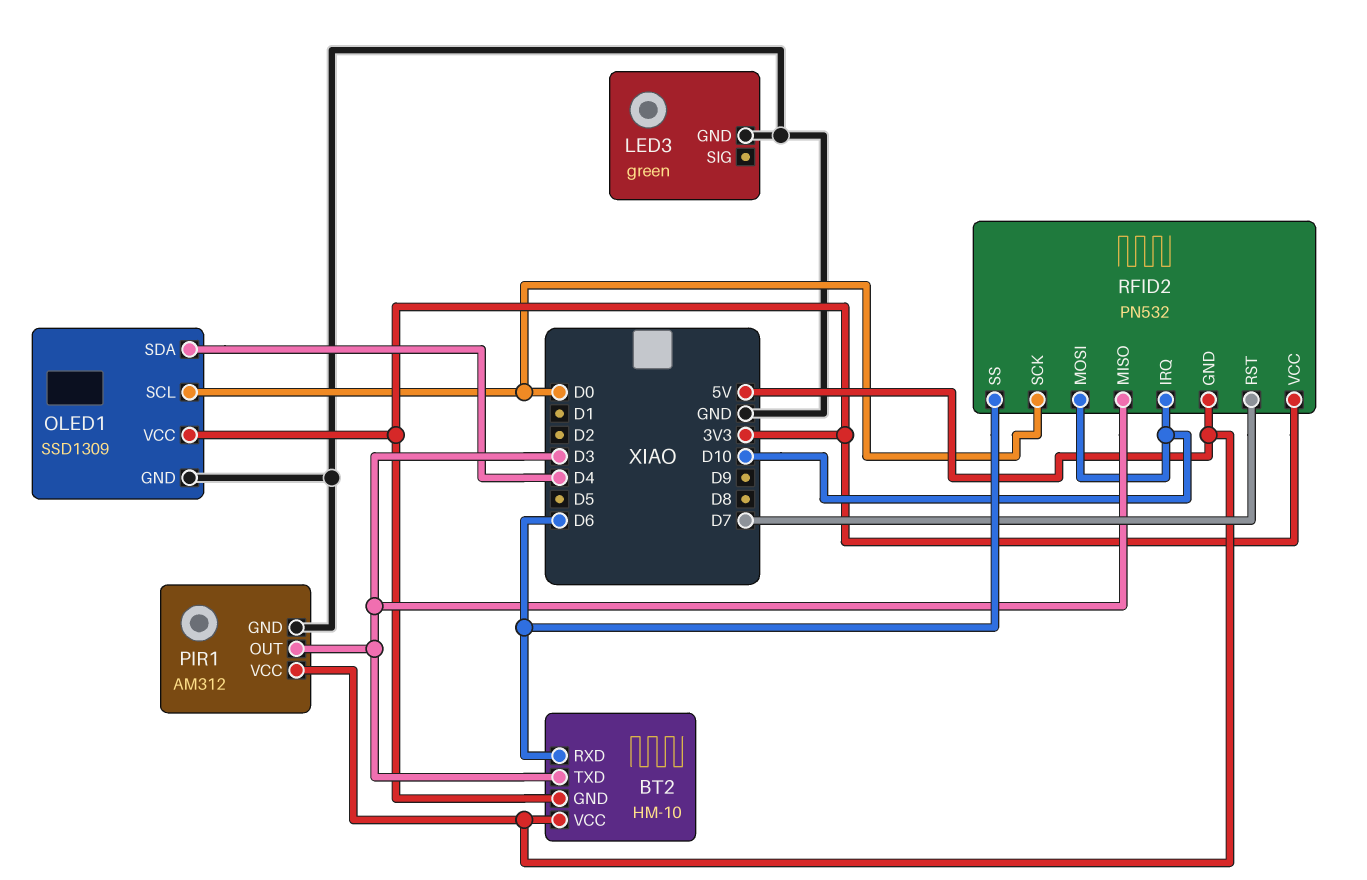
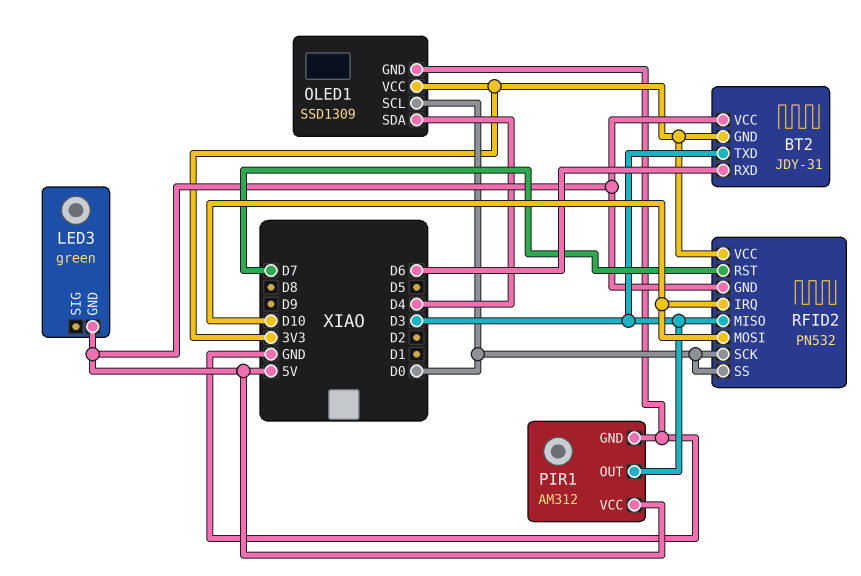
BT2: HM-10 -> JDY-31
LED3 pin GND: GND -> 5V
RFID2 pin SS: D6 -> D0

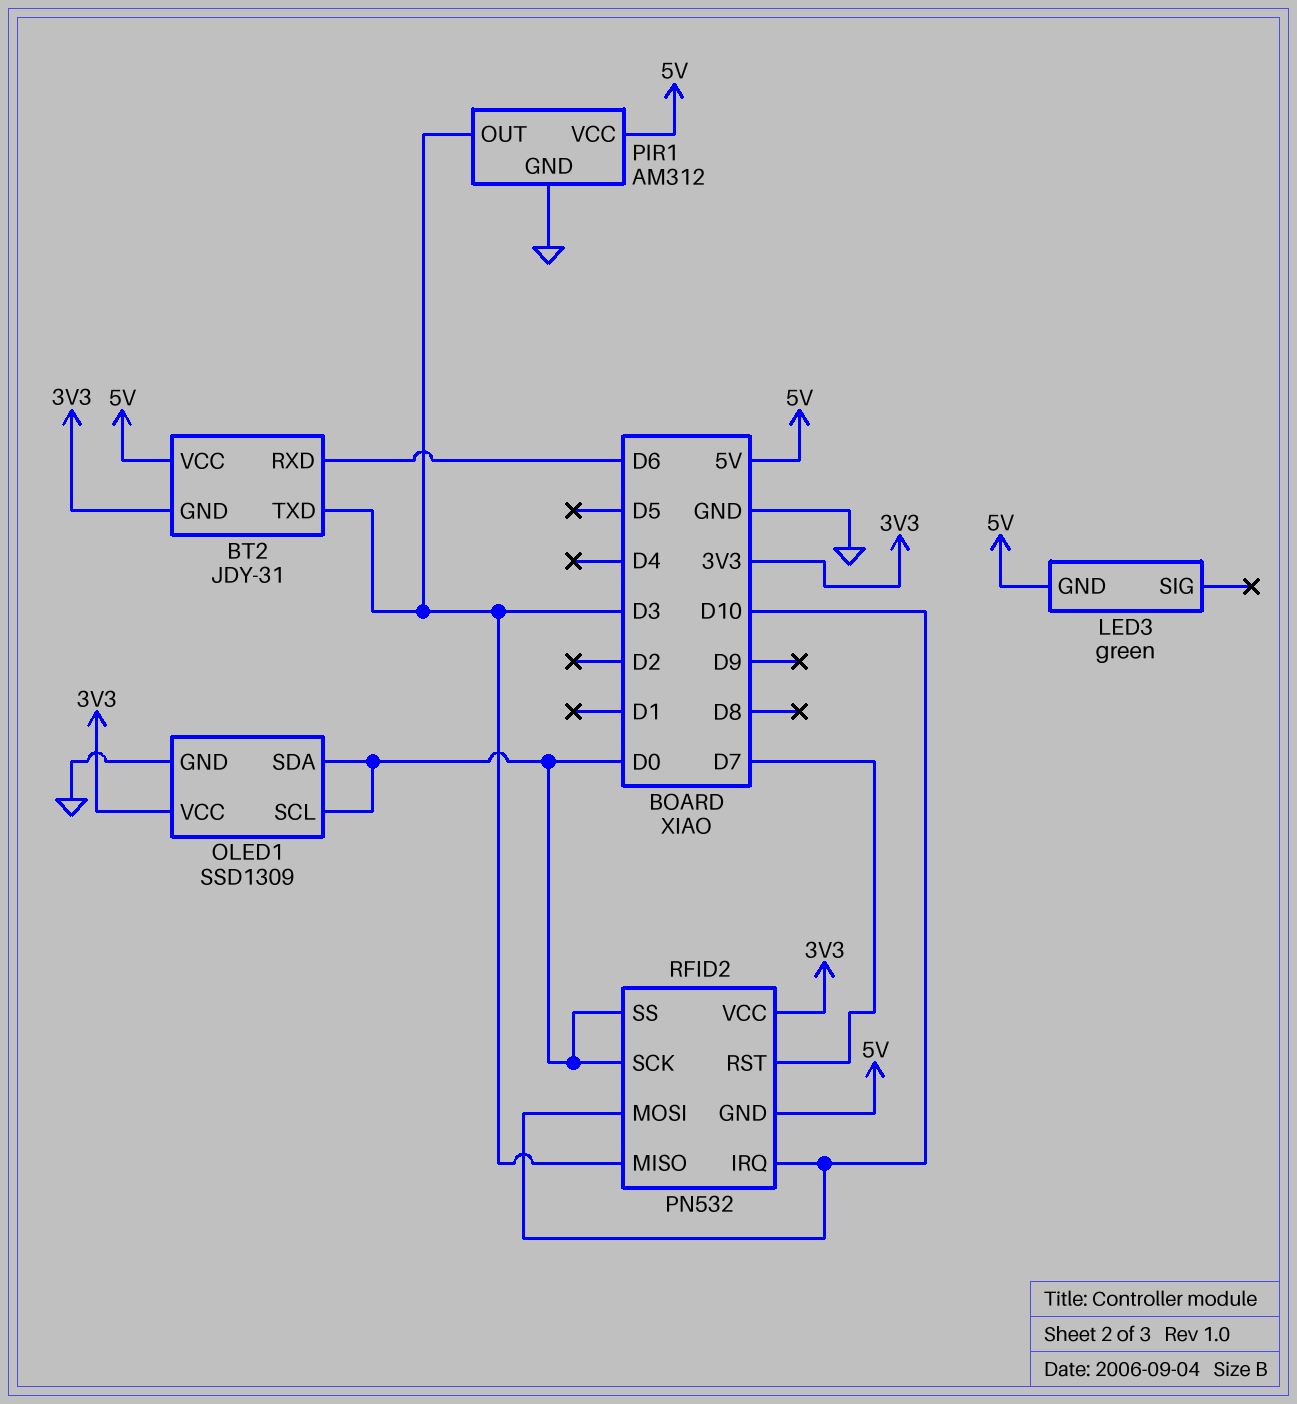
OLED1 pin SDA: D4 -> D0

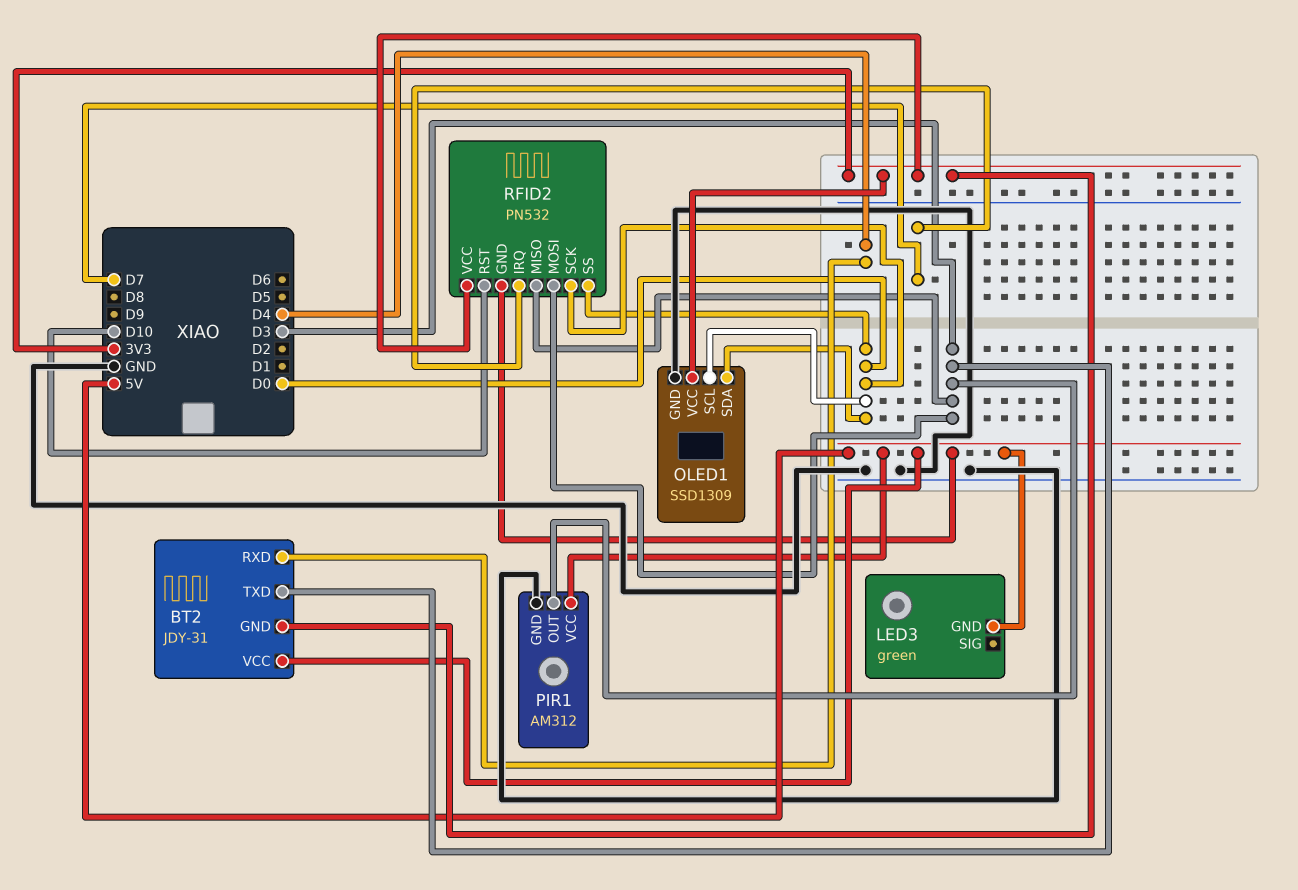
BT2 pin RXD: D6 -> D4
RFID2 pin IRQ: D10 -> D7
RFID2 pin MOSI: D10 -> D3
RFID2 pin RST: D7 -> D10

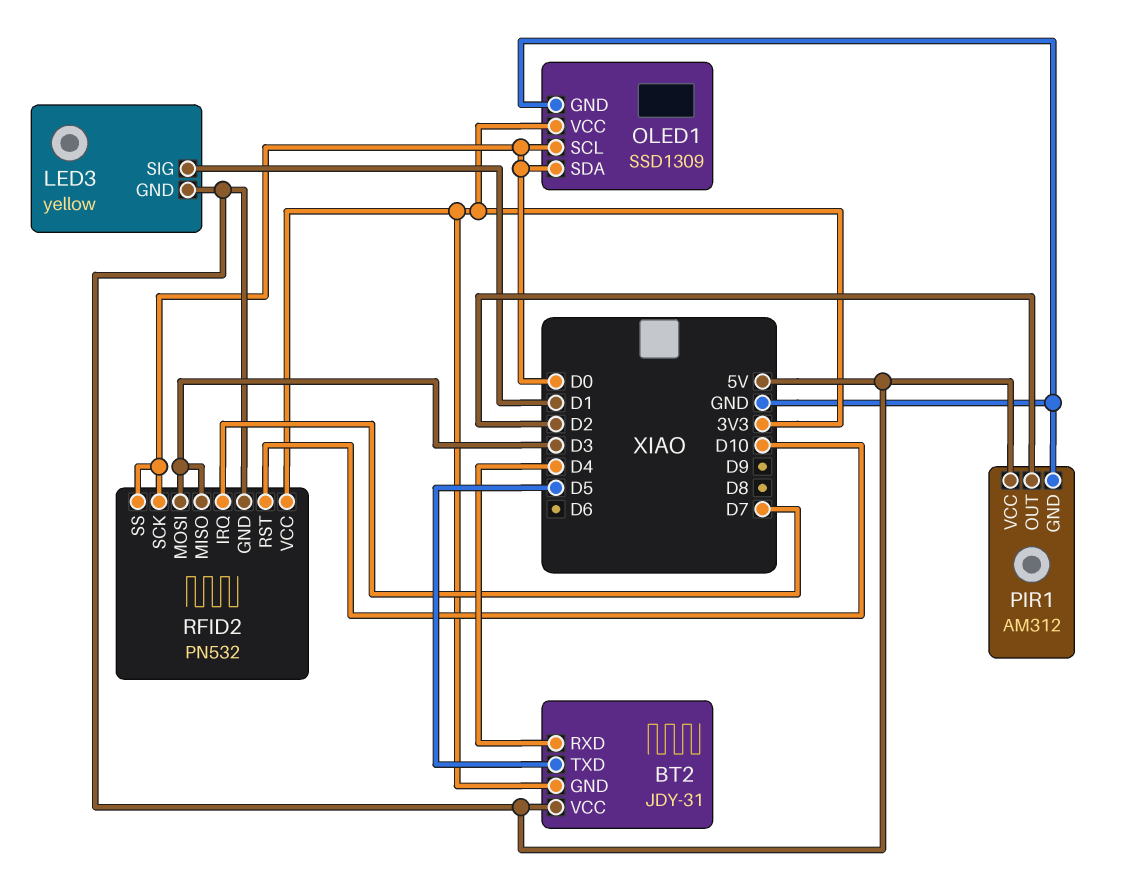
BT2 pin TXD: D3 -> D5
LED3: green -> yellow
LED3 pin SIG: none -> D1
PIR1 pin OUT: D3 -> D2

